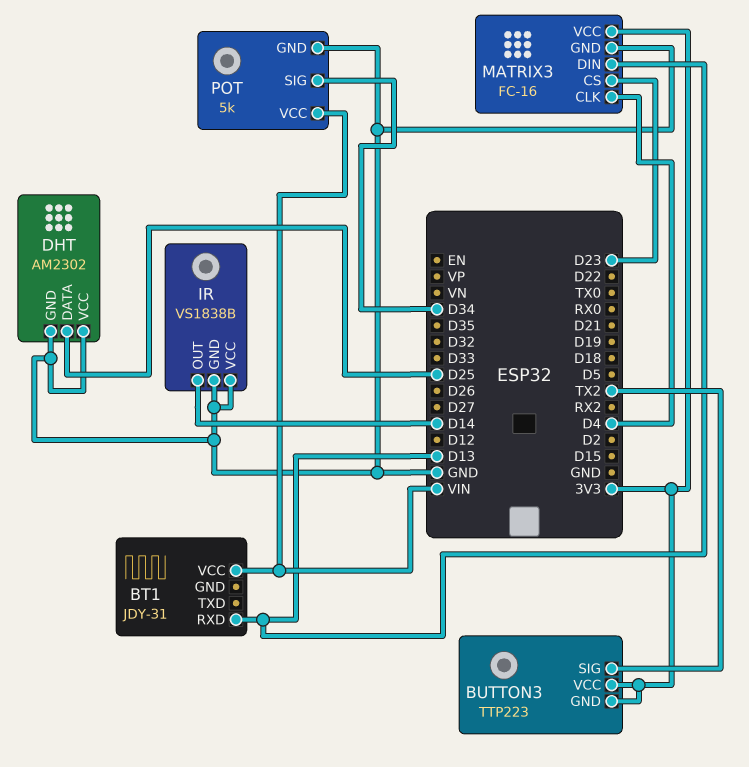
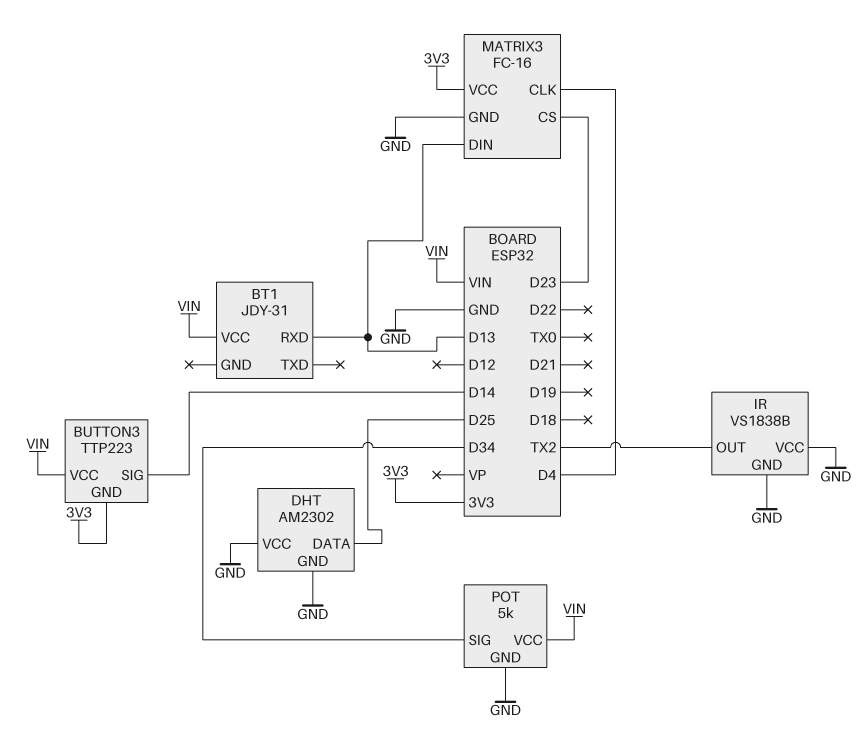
BUTTON3 pin SIG: TX2 -> D14
BUTTON3 pin VCC: 3V3 -> VIN
IR pin OUT: D14 -> TX2

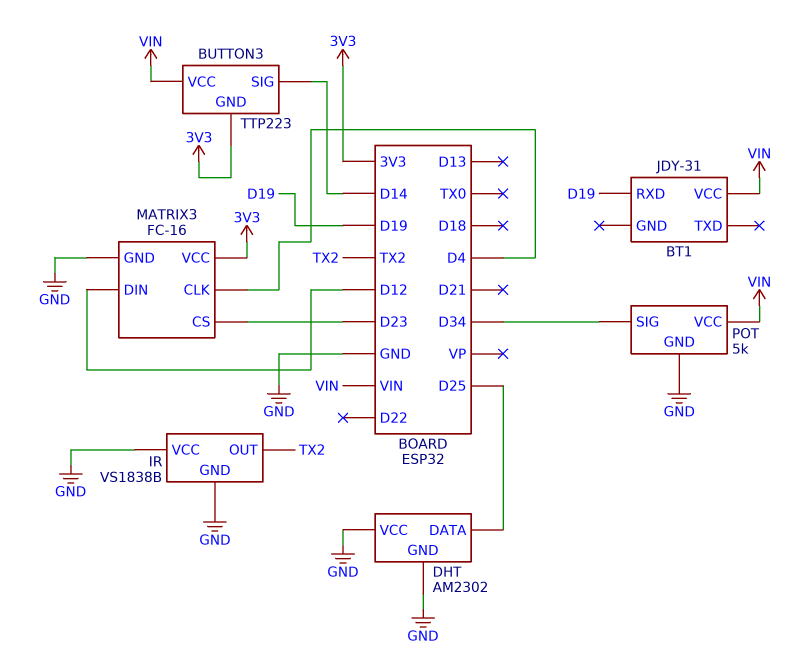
BT1 pin RXD: D13 -> D19
MATRIX3 pin DIN: D13 -> D12

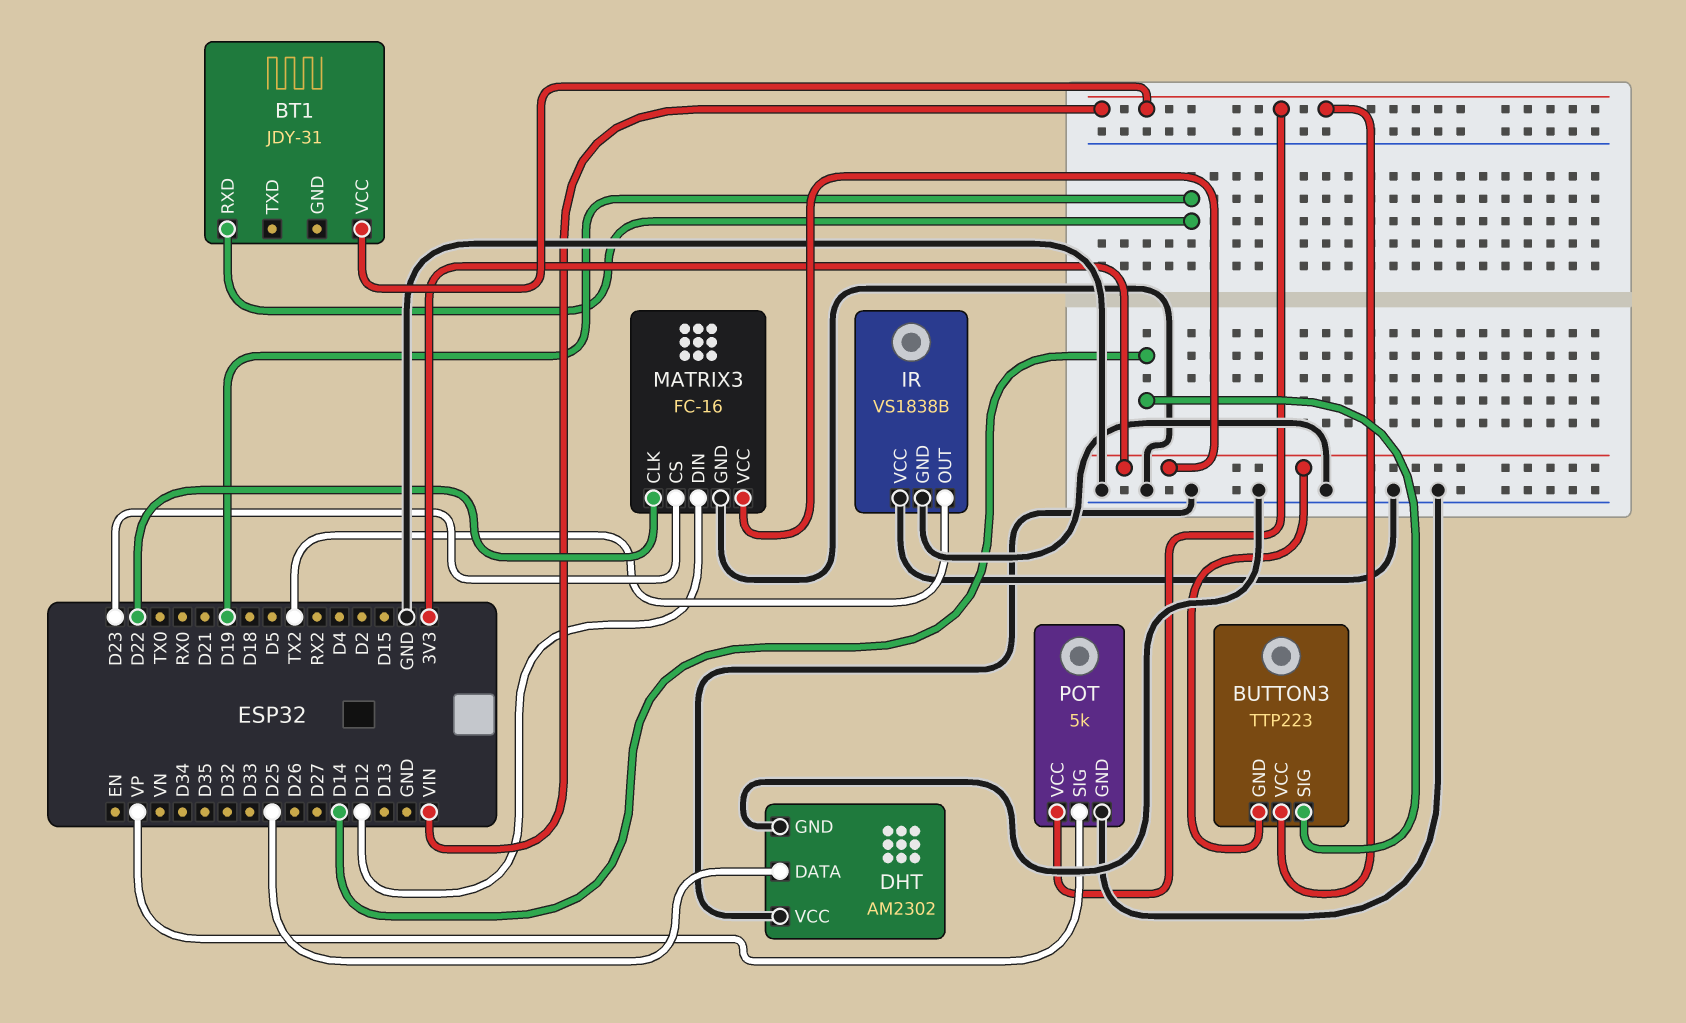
MATRIX3 pin CLK: D4 -> D22
POT pin SIG: D34 -> VP

